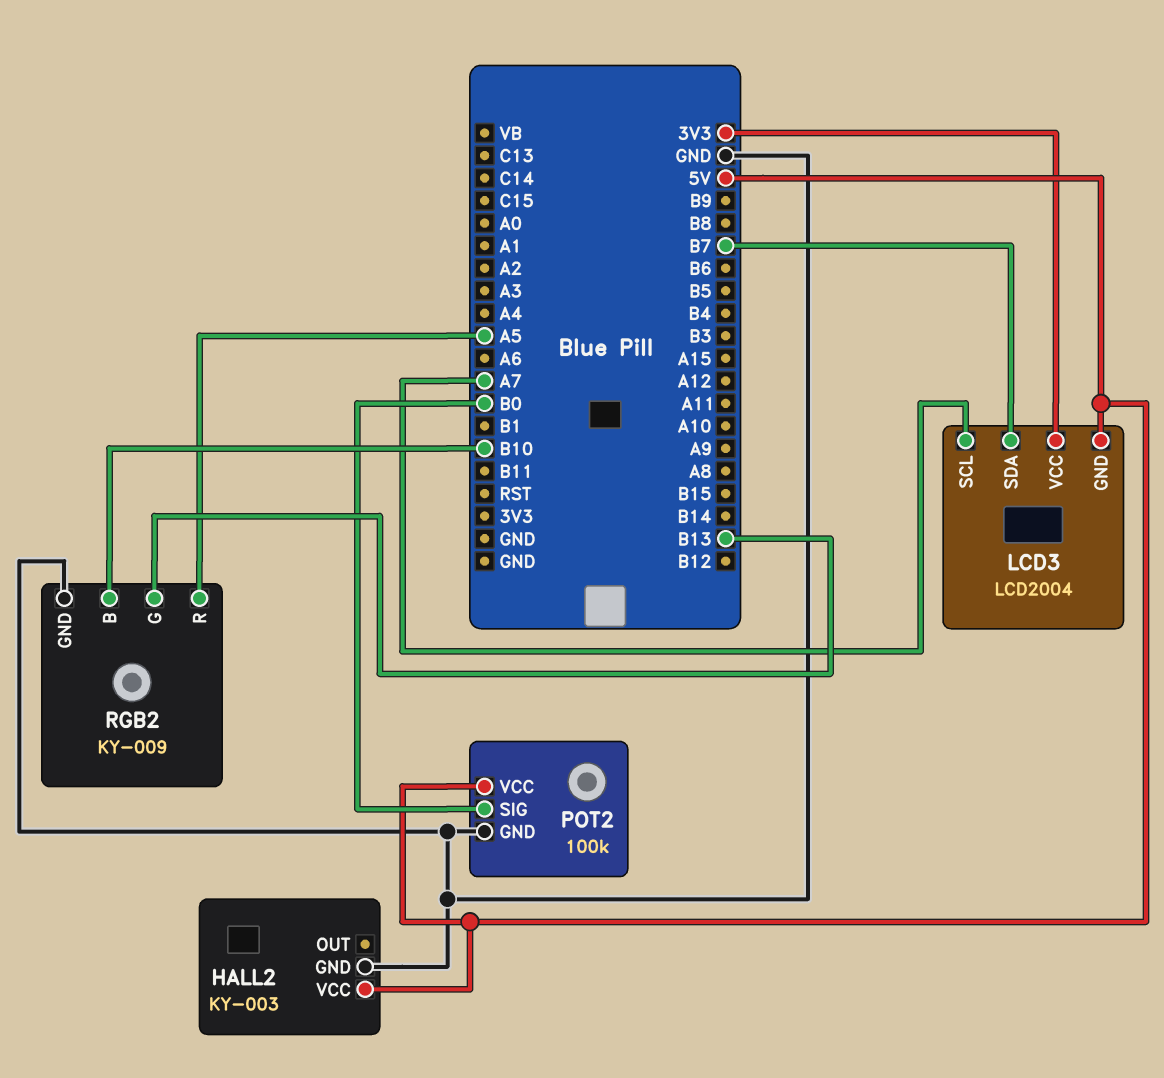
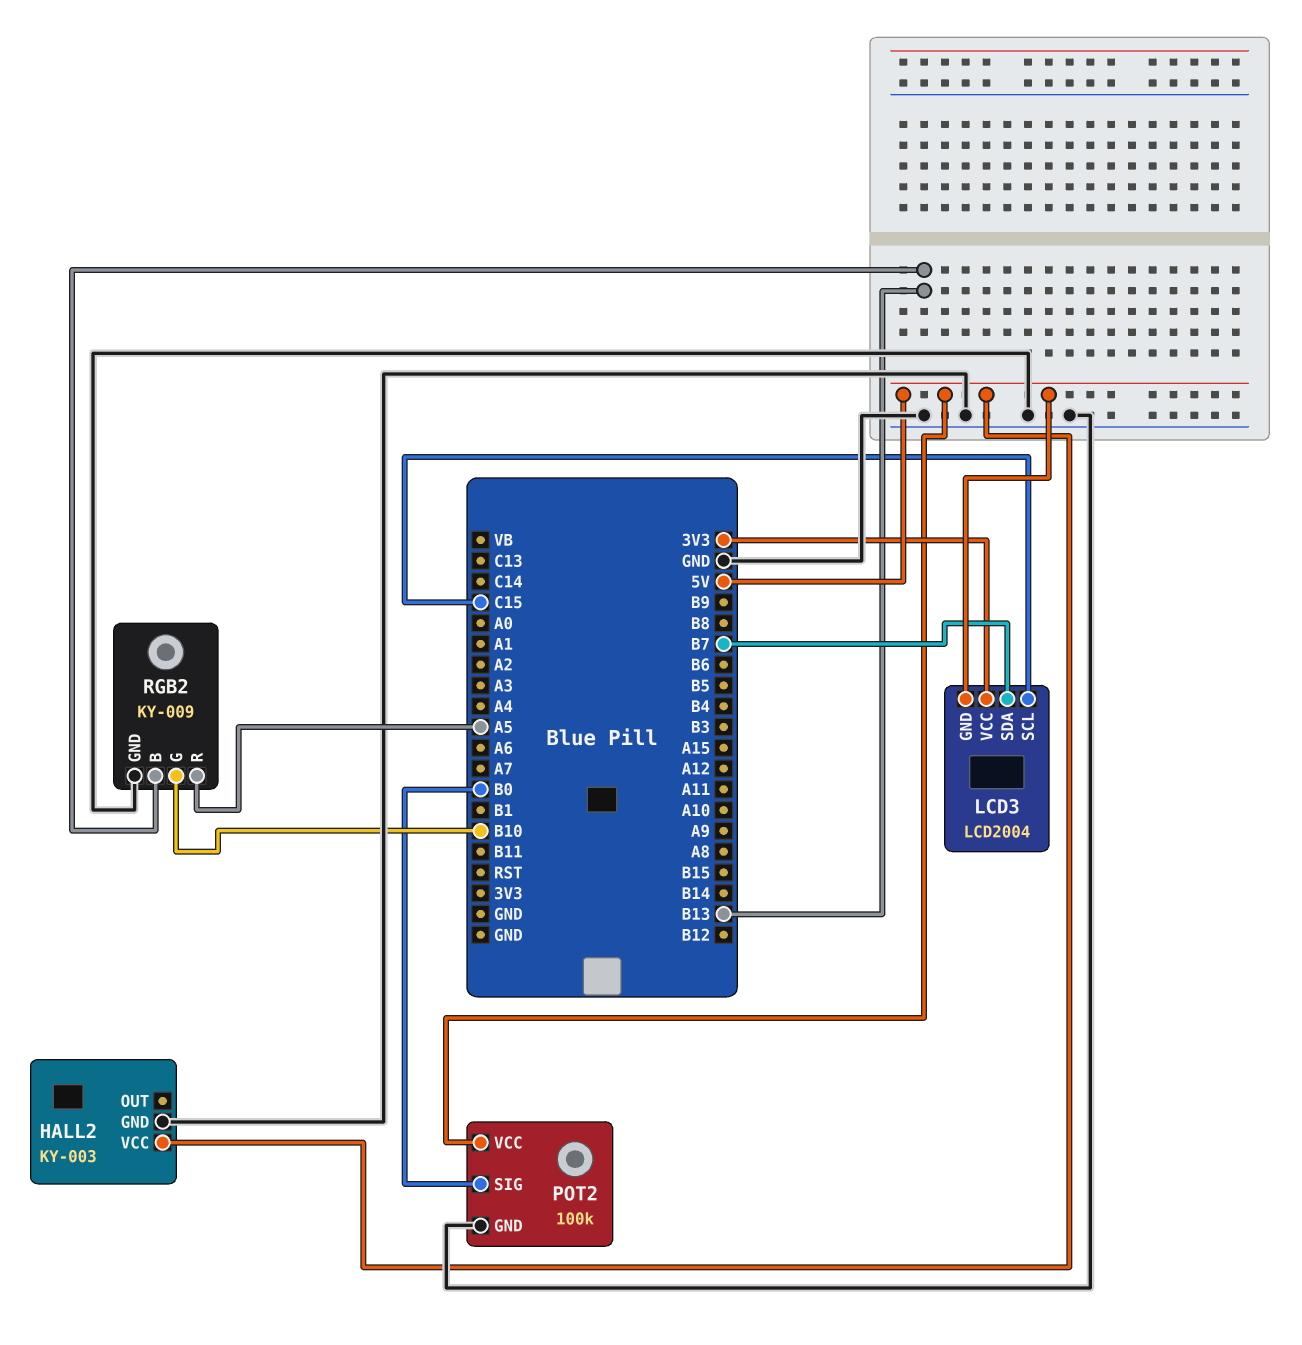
LCD3 pin SCL: A7 -> C15
RGB2 pin B: B10 -> B13
RGB2 pin G: B13 -> B10

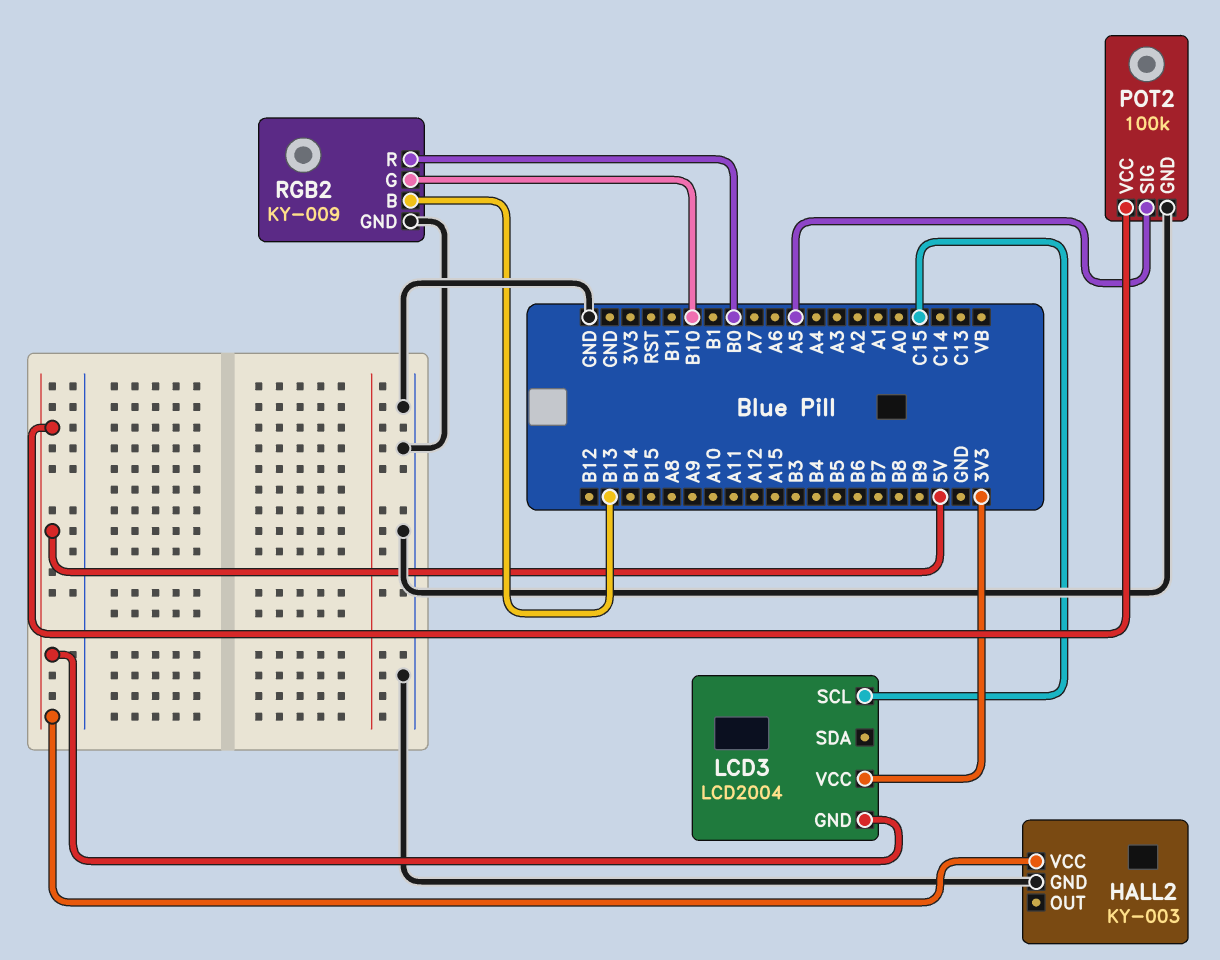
LCD3 pin SDA: B7 -> none
POT2 pin SIG: B0 -> A5
RGB2 pin R: A5 -> B0

